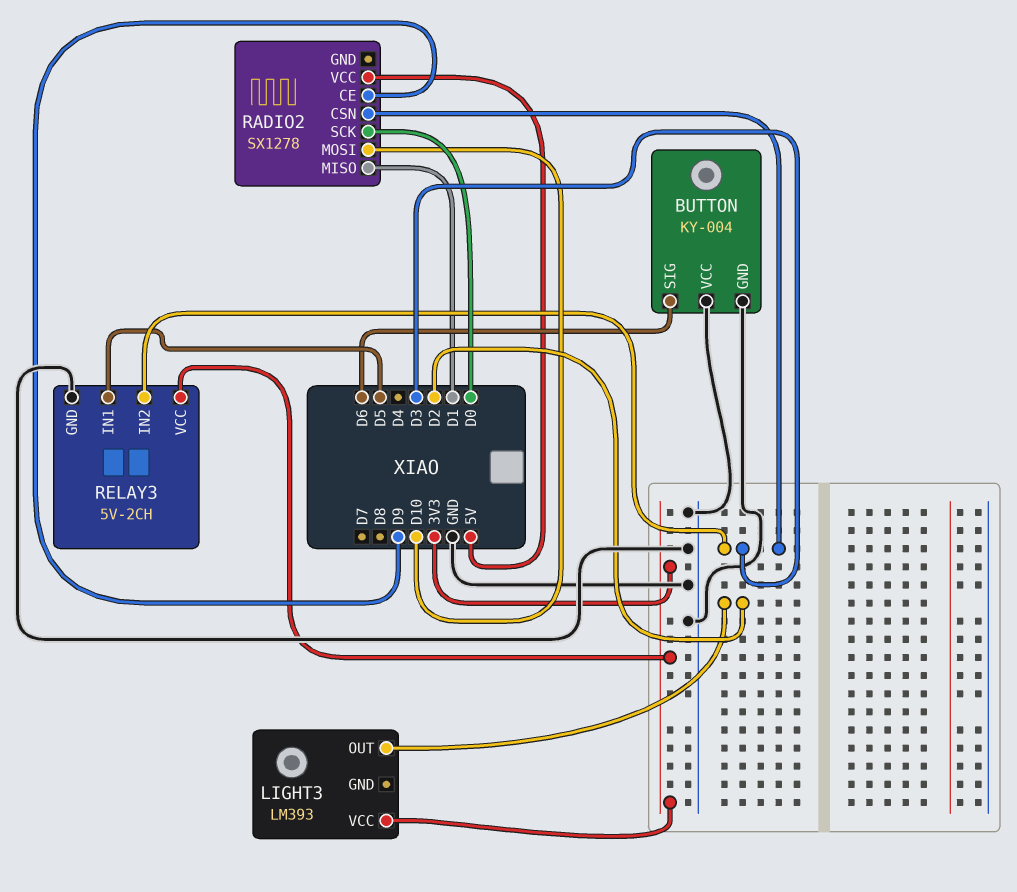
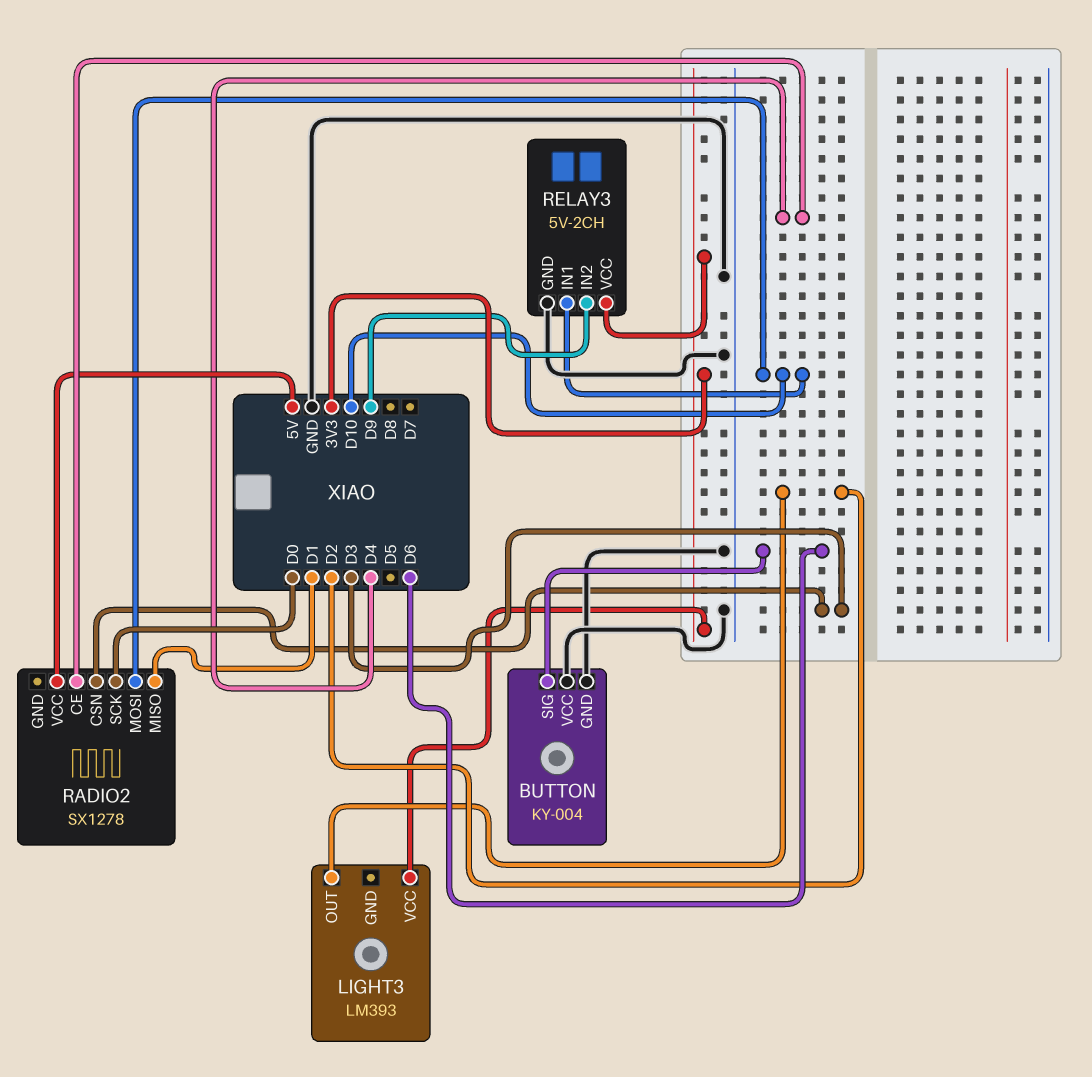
RADIO2 pin CE: D9 -> D4
RELAY3 pin IN1: D5 -> D10
RELAY3 pin IN2: D3 -> D9

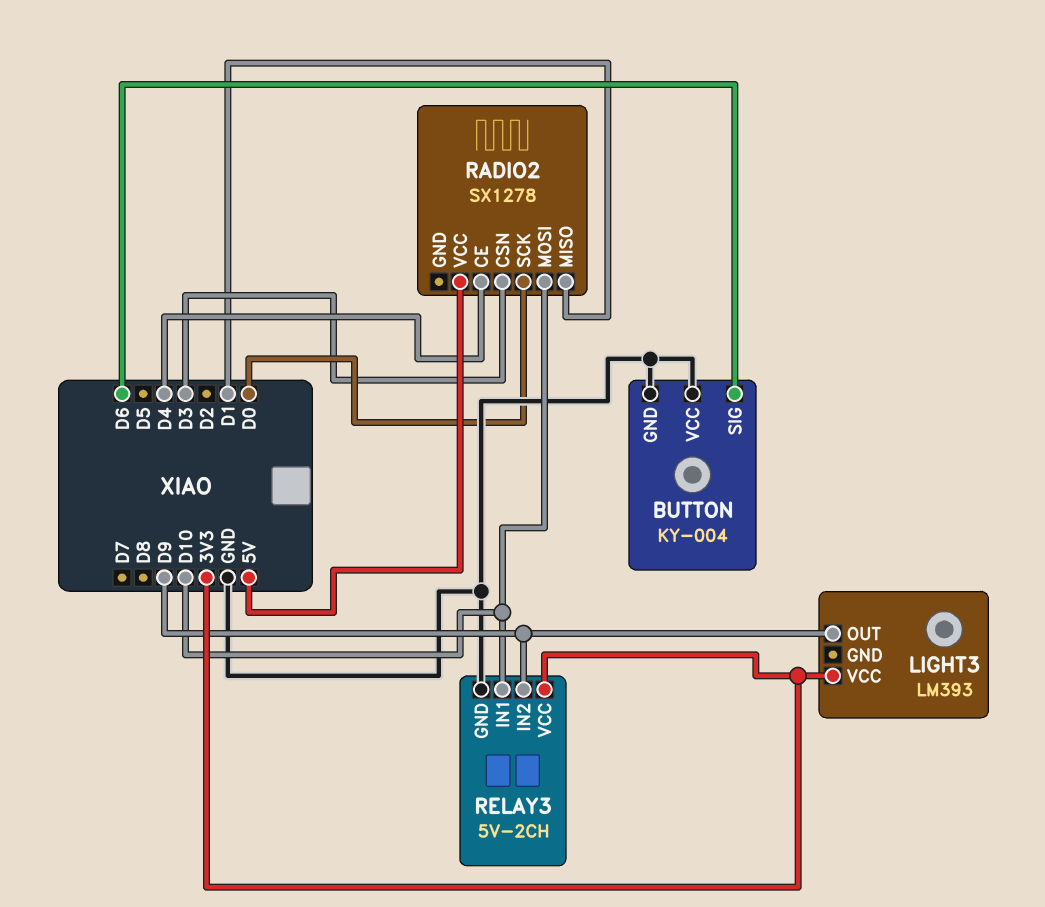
LIGHT3 pin OUT: D2 -> D9

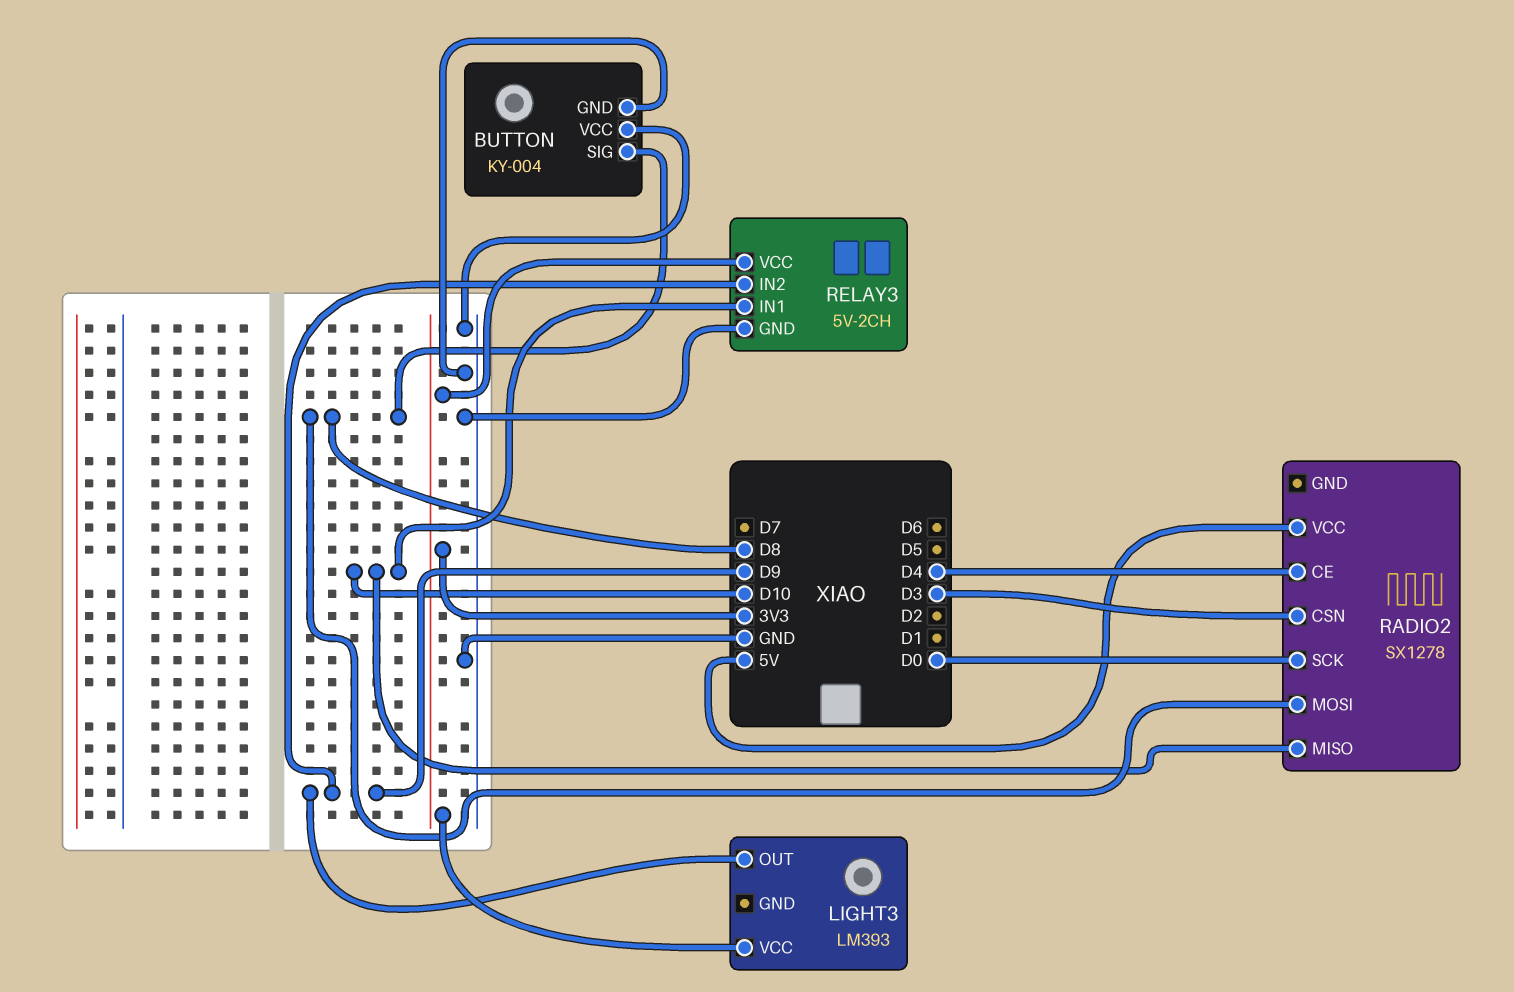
BUTTON pin SIG: D6 -> D8
RADIO2 pin MISO: D1 -> D10
RADIO2 pin MOSI: D10 -> D8

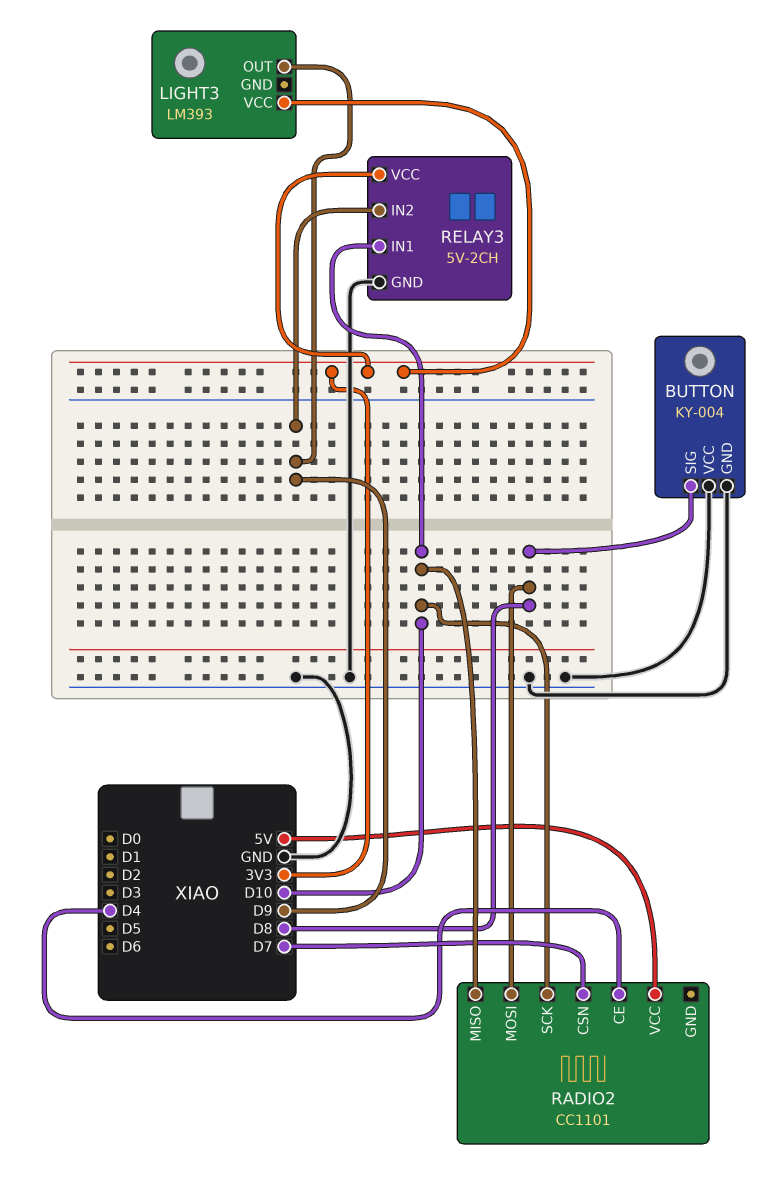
RADIO2: SX1278 -> CC1101
RADIO2 pin CSN: D3 -> D7
RADIO2 pin SCK: D0 -> D10

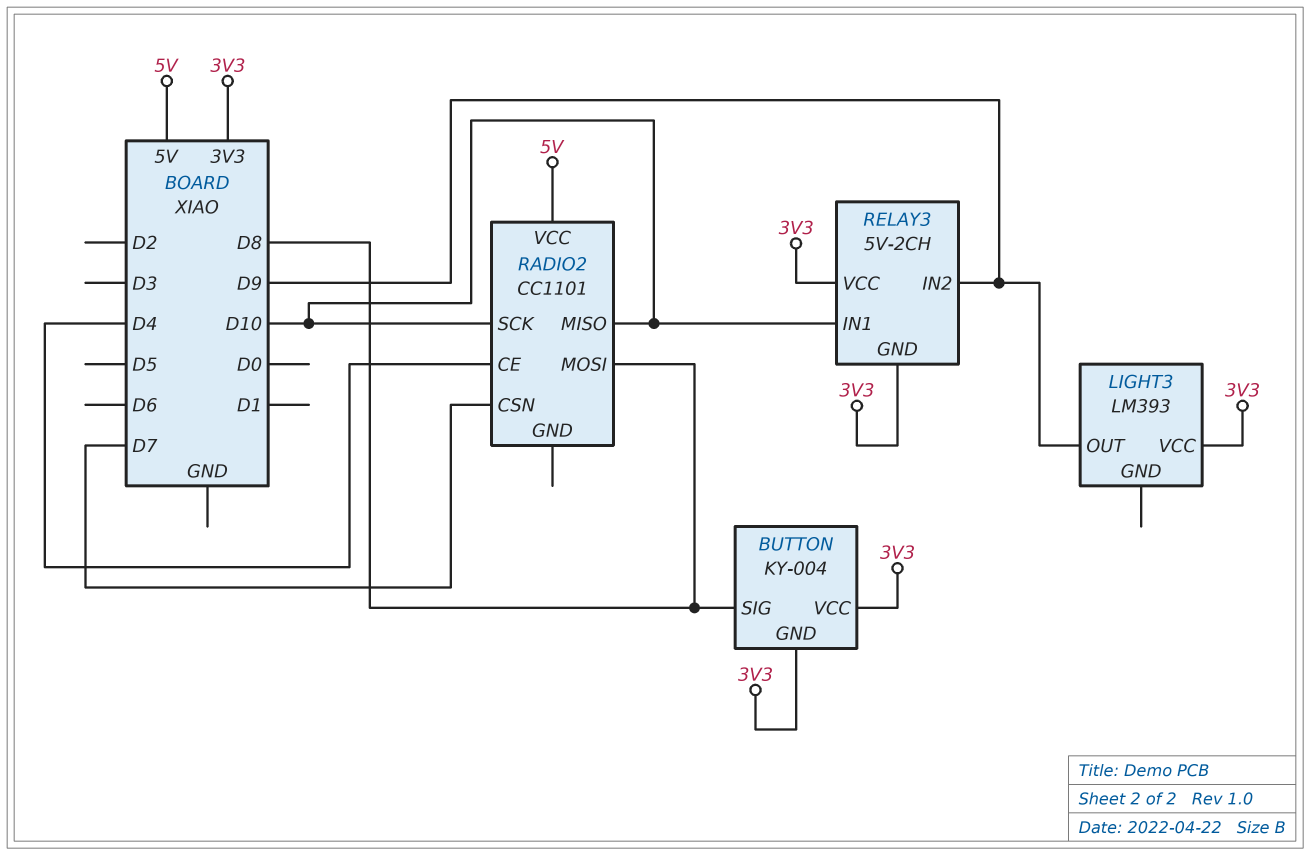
BUTTON pin GND: GND -> 3V3
BUTTON pin VCC: GND -> 3V3
RELAY3 pin GND: GND -> 3V3

